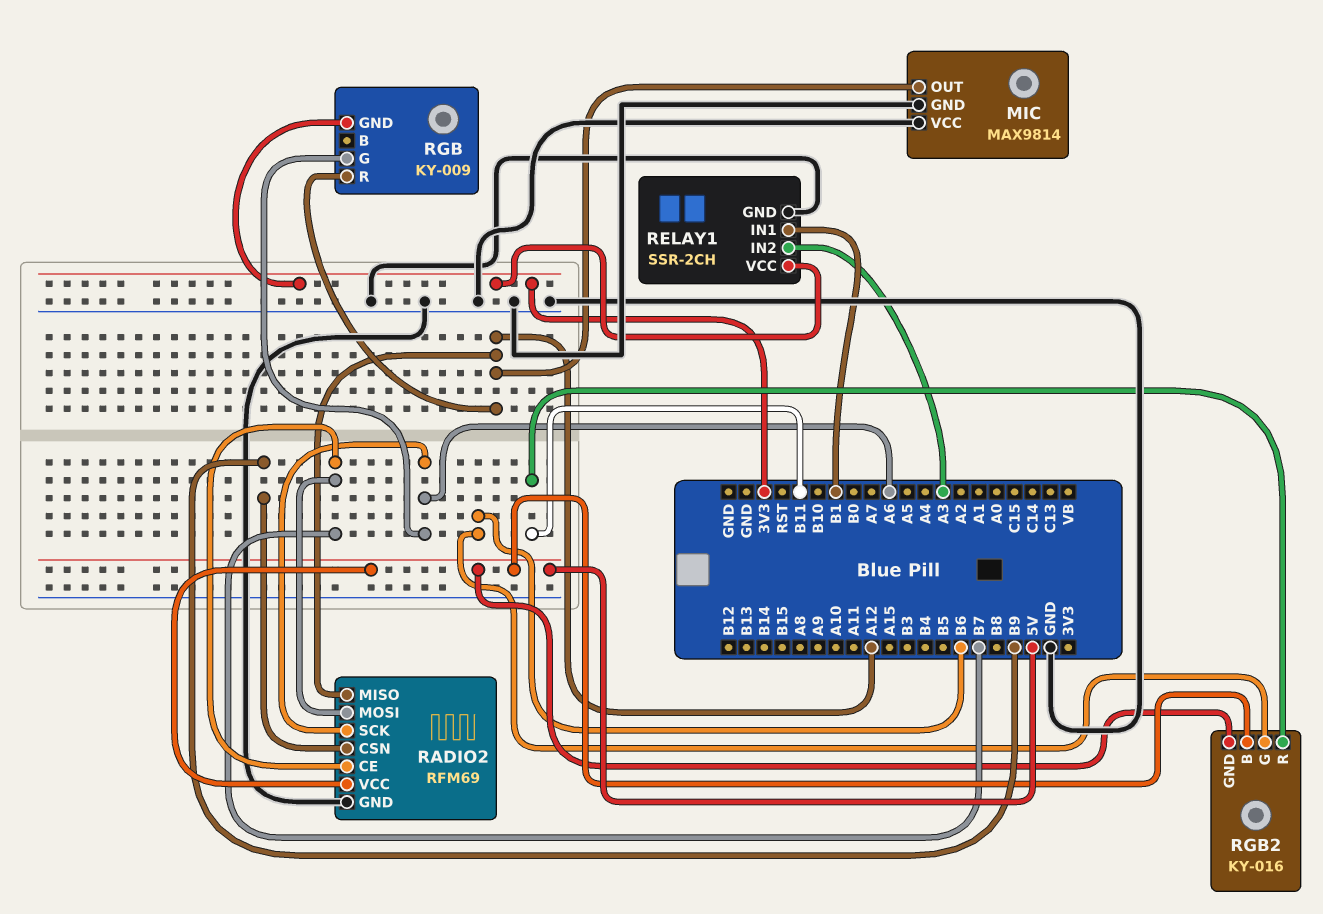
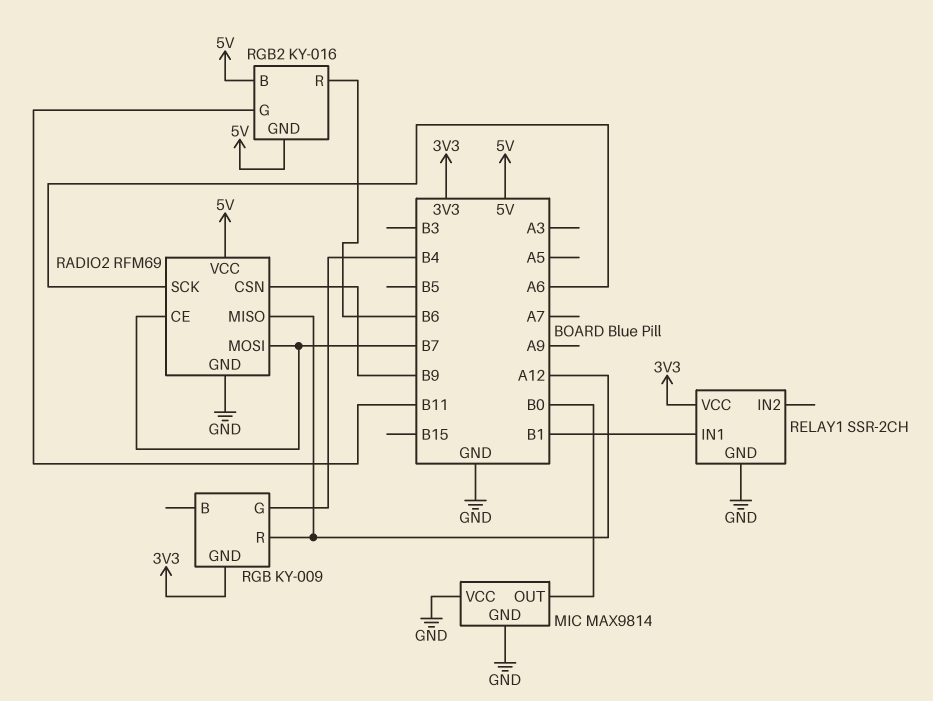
MIC pin OUT: A12 -> B0
RELAY1 pin IN2: A3 -> none
RGB pin G: A6 -> B4
RGB2 pin G: B6 -> B11
RGB2 pin R: B11 -> B6

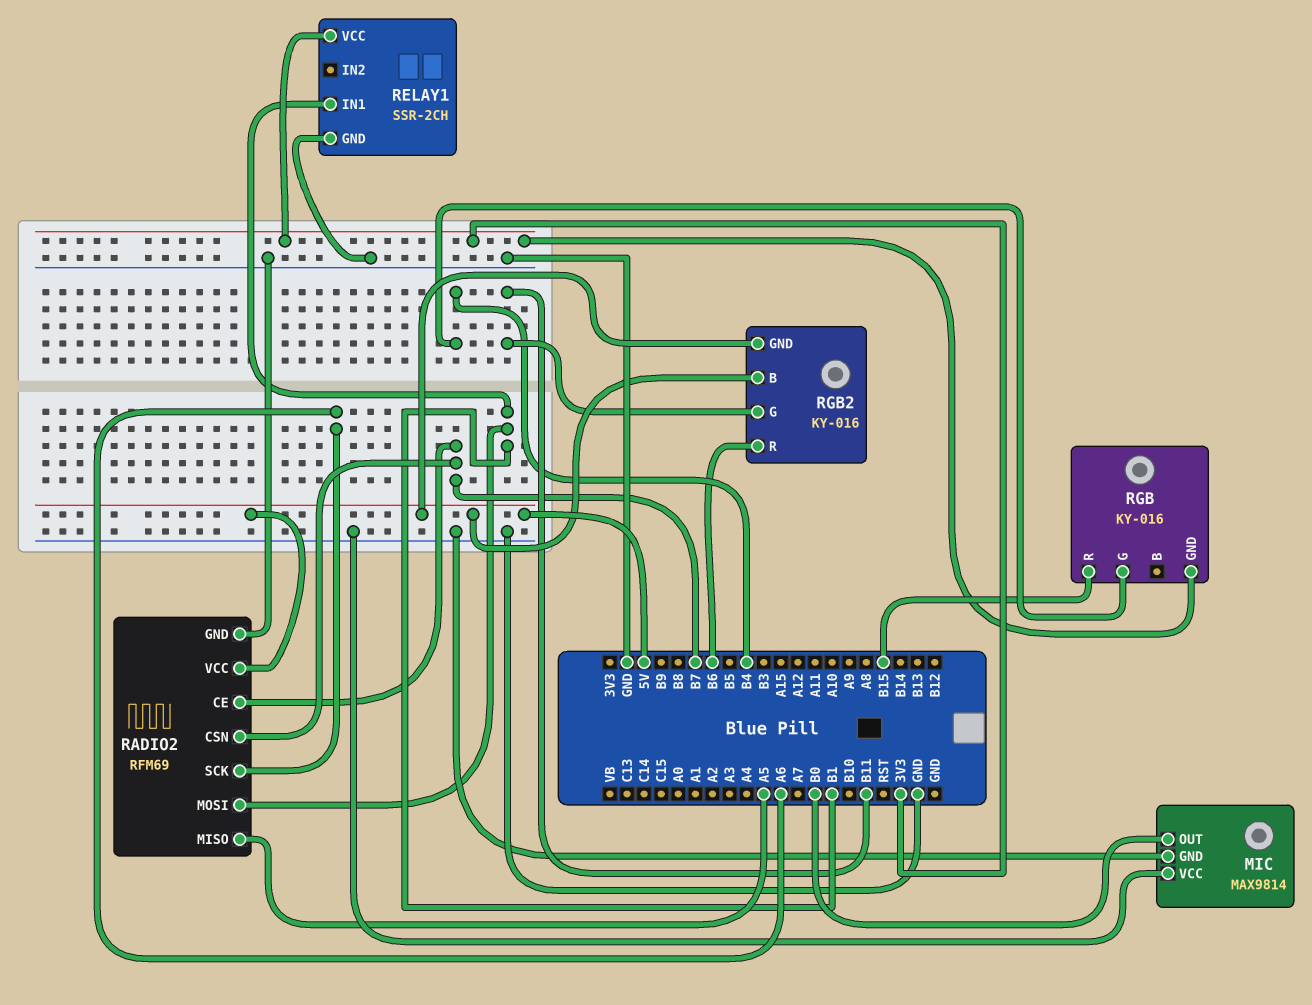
RADIO2 pin CSN: B9 -> B7
RADIO2 pin MISO: A12 -> A5
RADIO2 pin MOSI: B7 -> B1
RGB: KY-009 -> KY-016
RGB pin R: A12 -> B15

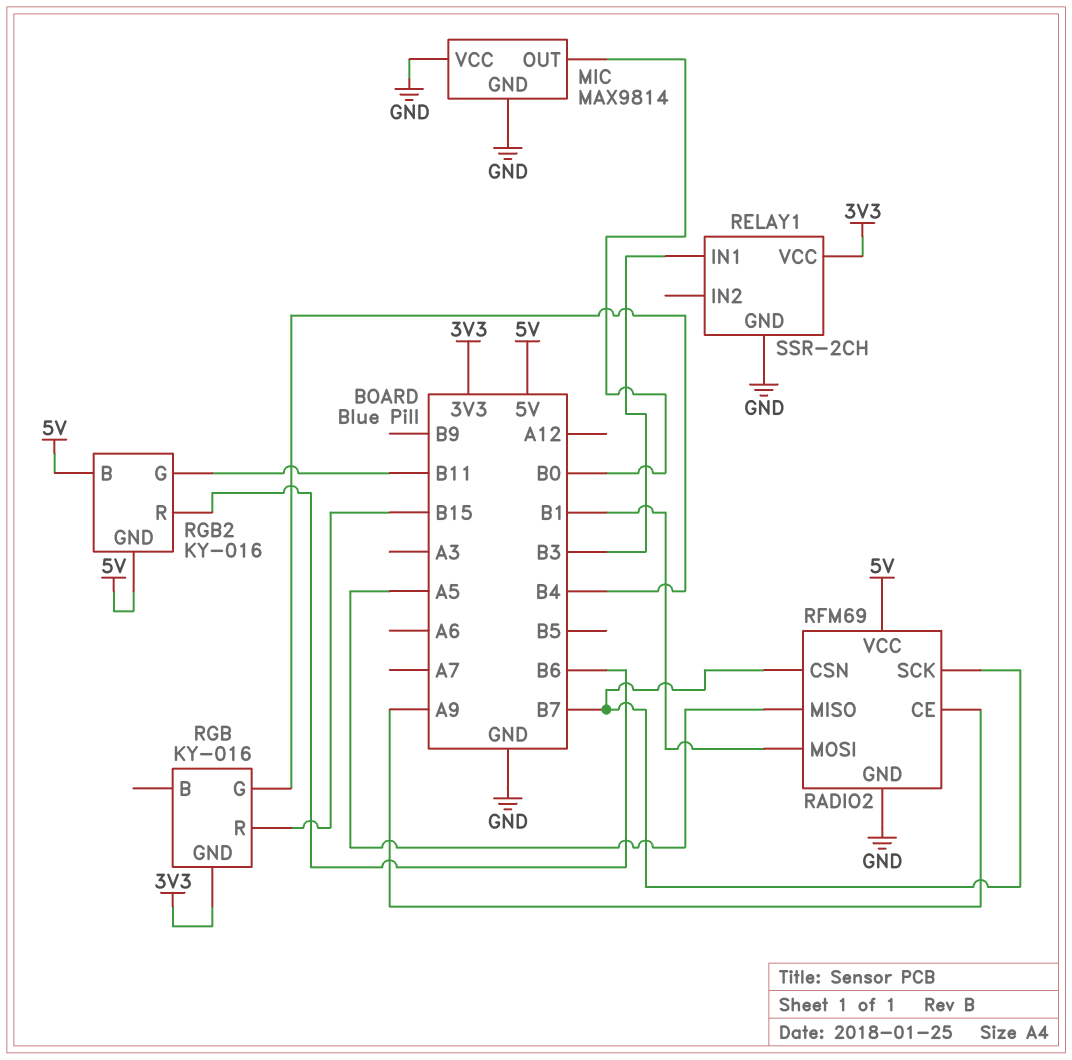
RADIO2 pin CE: B7 -> A9
RADIO2 pin SCK: A6 -> B7
RELAY1 pin IN1: B1 -> B3

